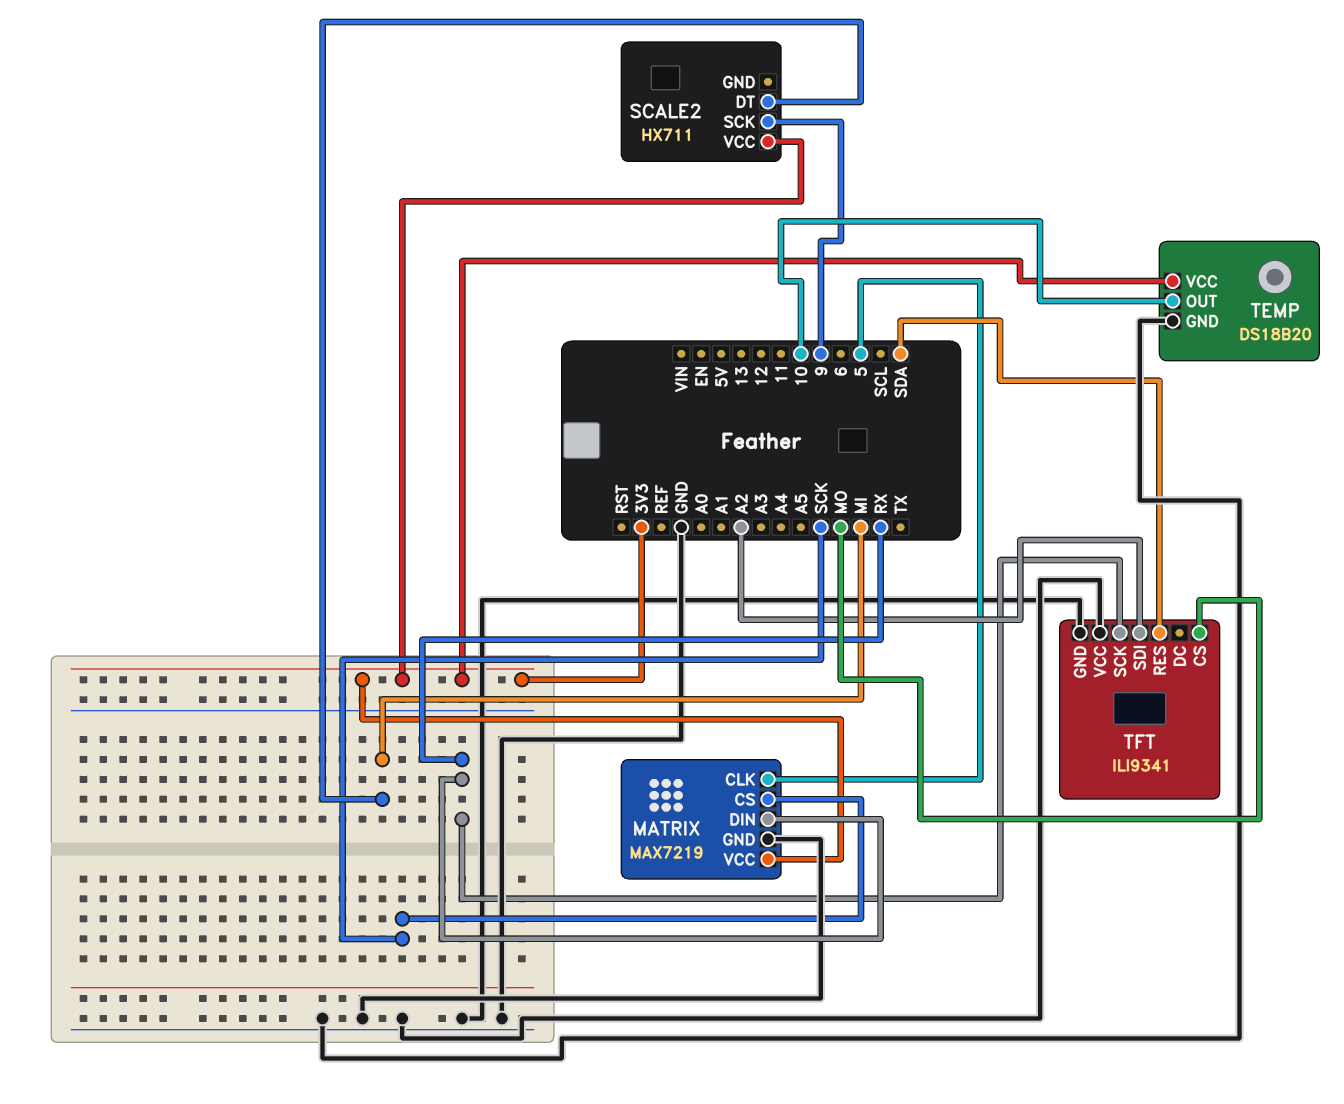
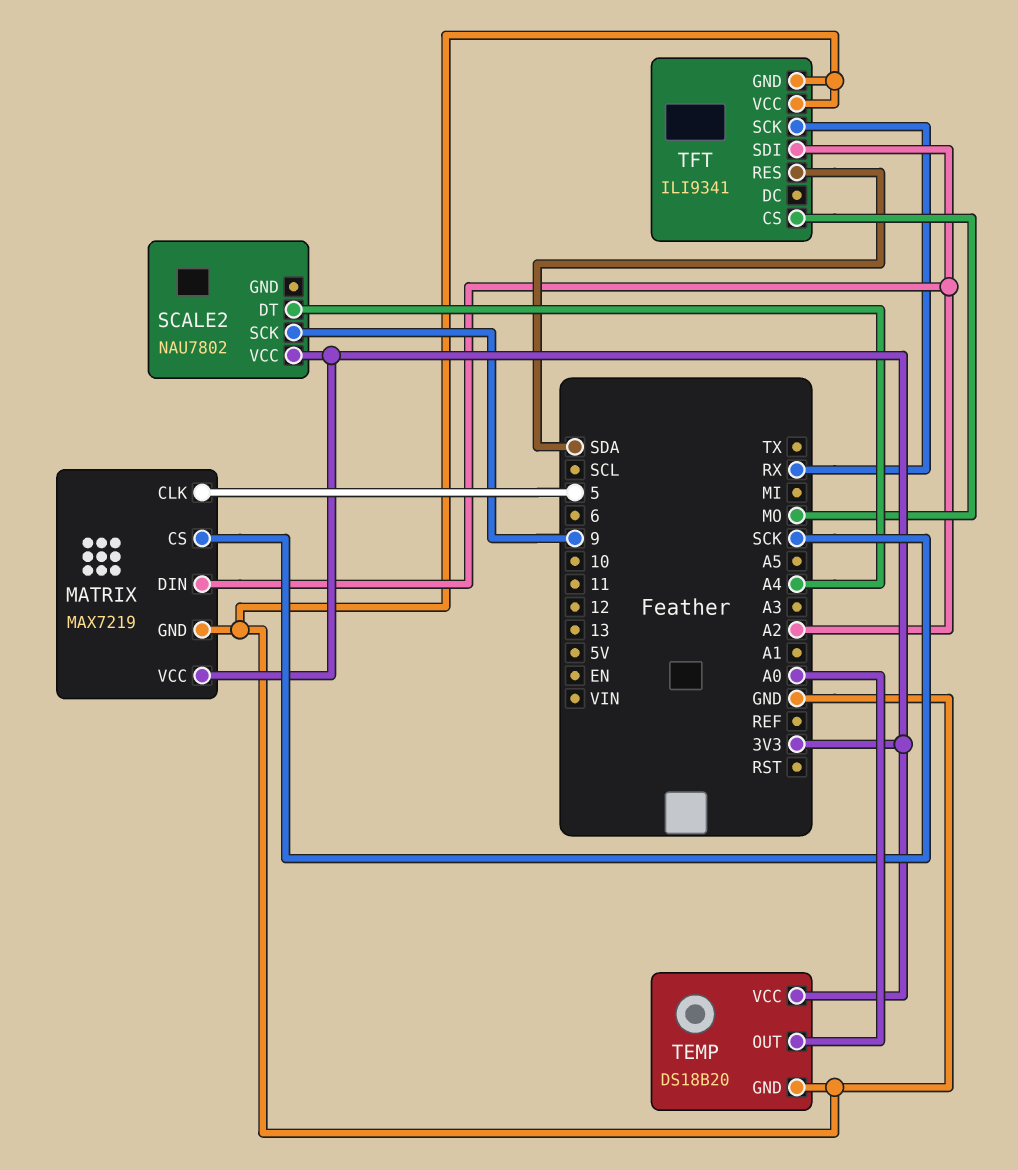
MATRIX pin DIN: RX -> A2
SCALE2: HX711 -> NAU7802
SCALE2 pin DT: MI -> A4
TEMP pin OUT: 10 -> A0

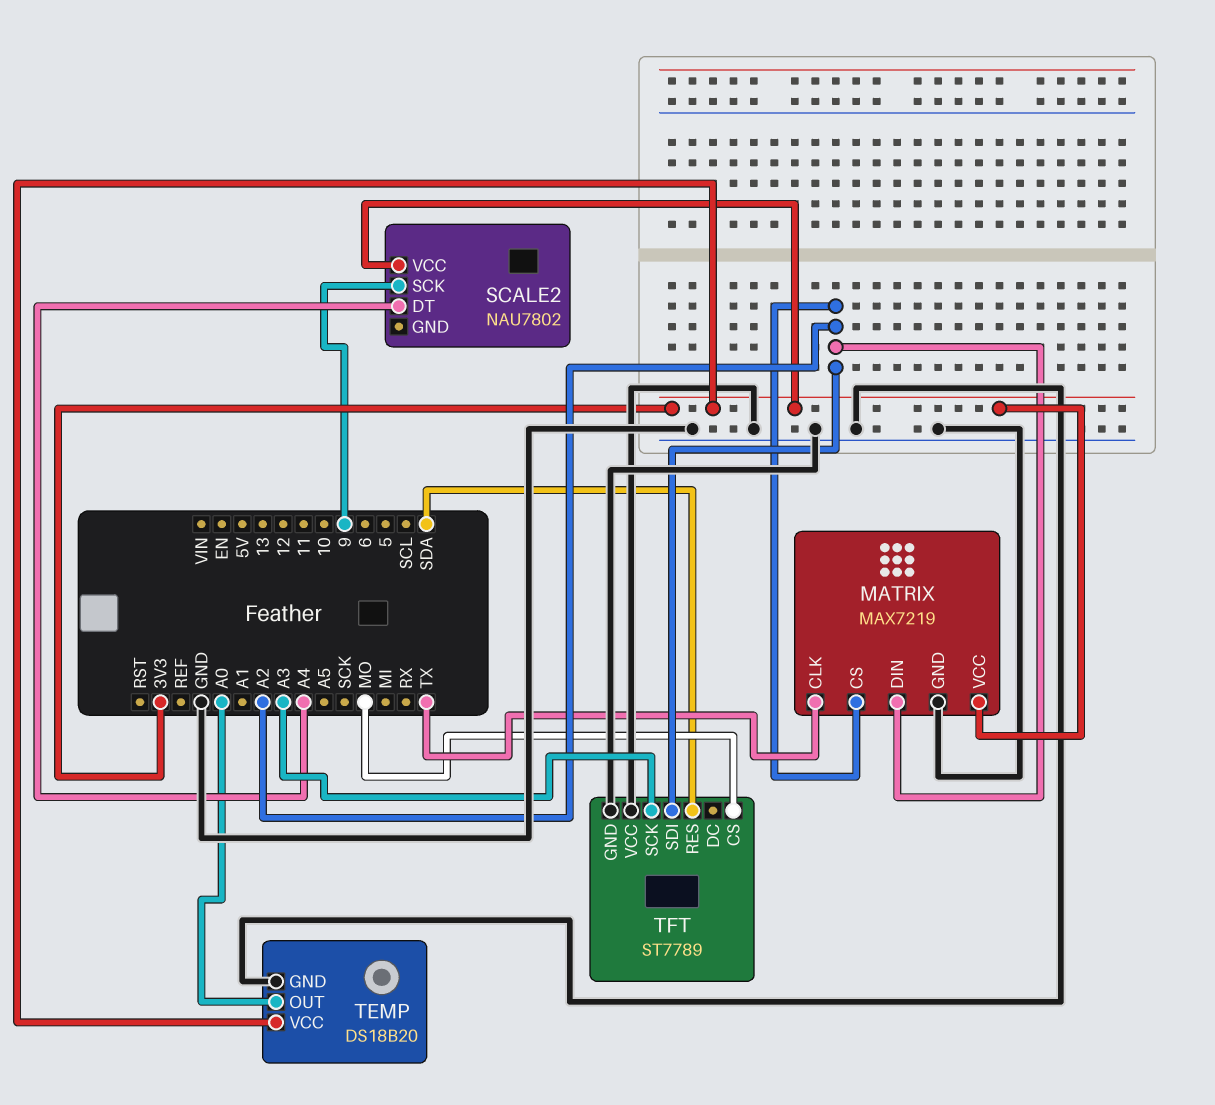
MATRIX pin CLK: 5 -> TX
MATRIX pin CS: SCK -> A2
TFT: ILI9341 -> ST7789
TFT pin SCK: RX -> A3

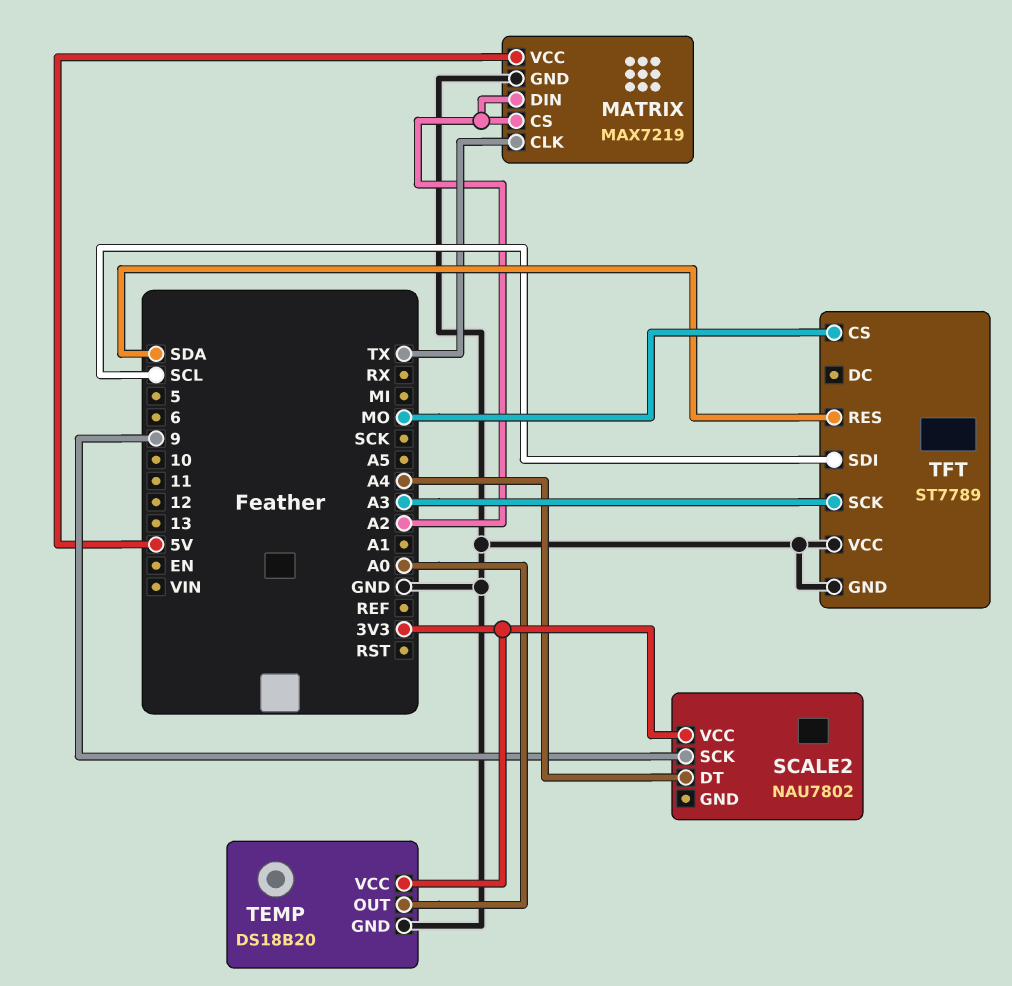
MATRIX pin VCC: 3V3 -> 5V
TFT pin SDI: A2 -> SCL

